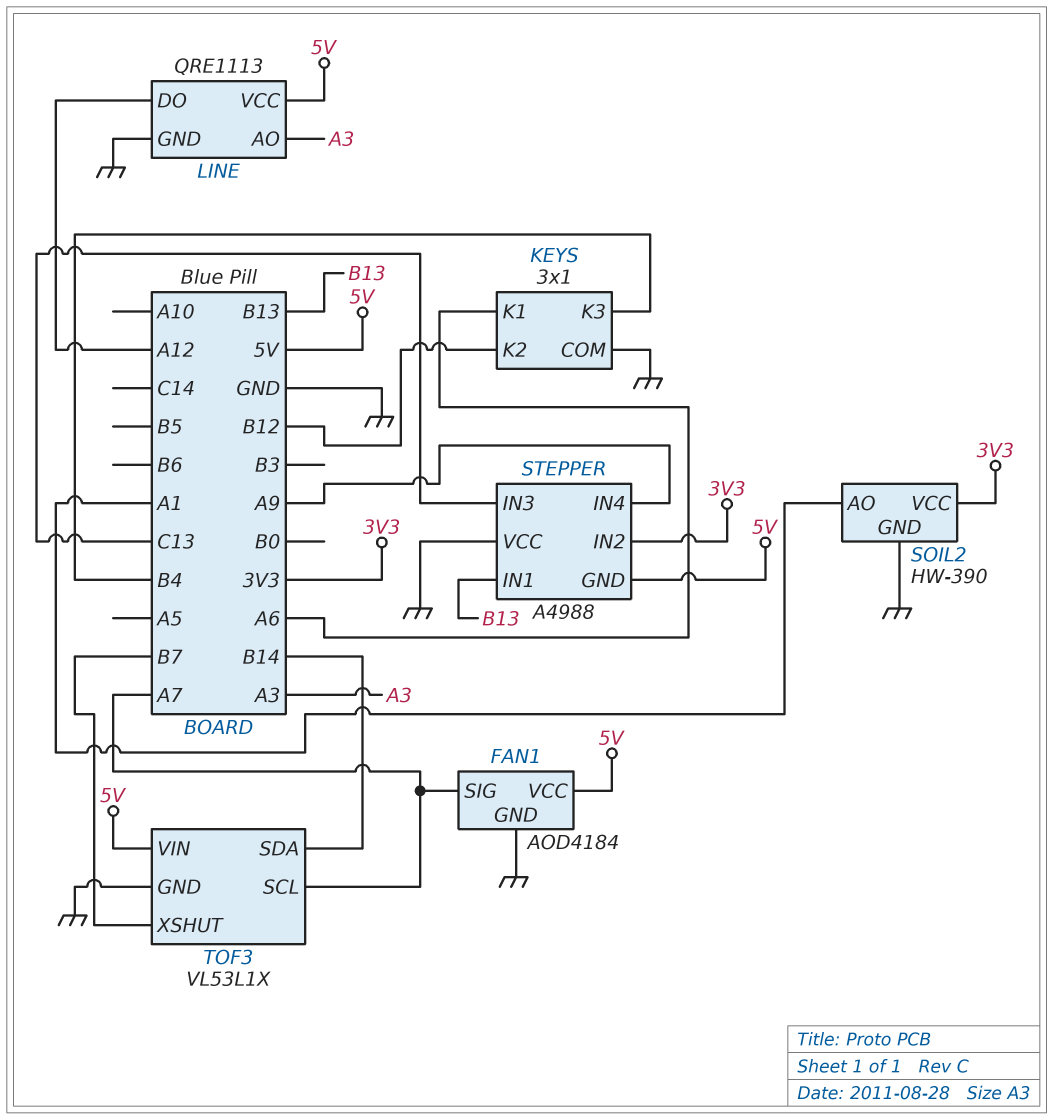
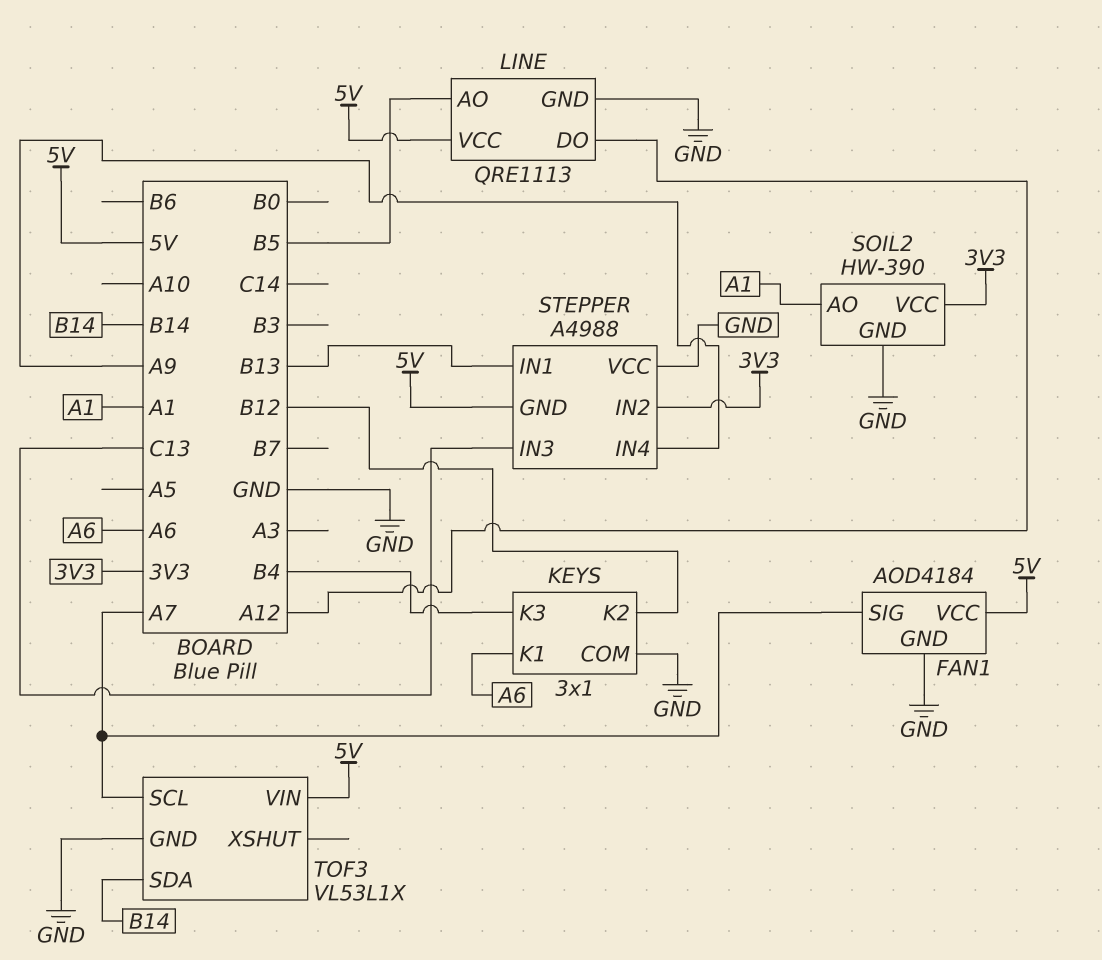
LINE pin AO: A3 -> B5
TOF3 pin XSHUT: B7 -> none

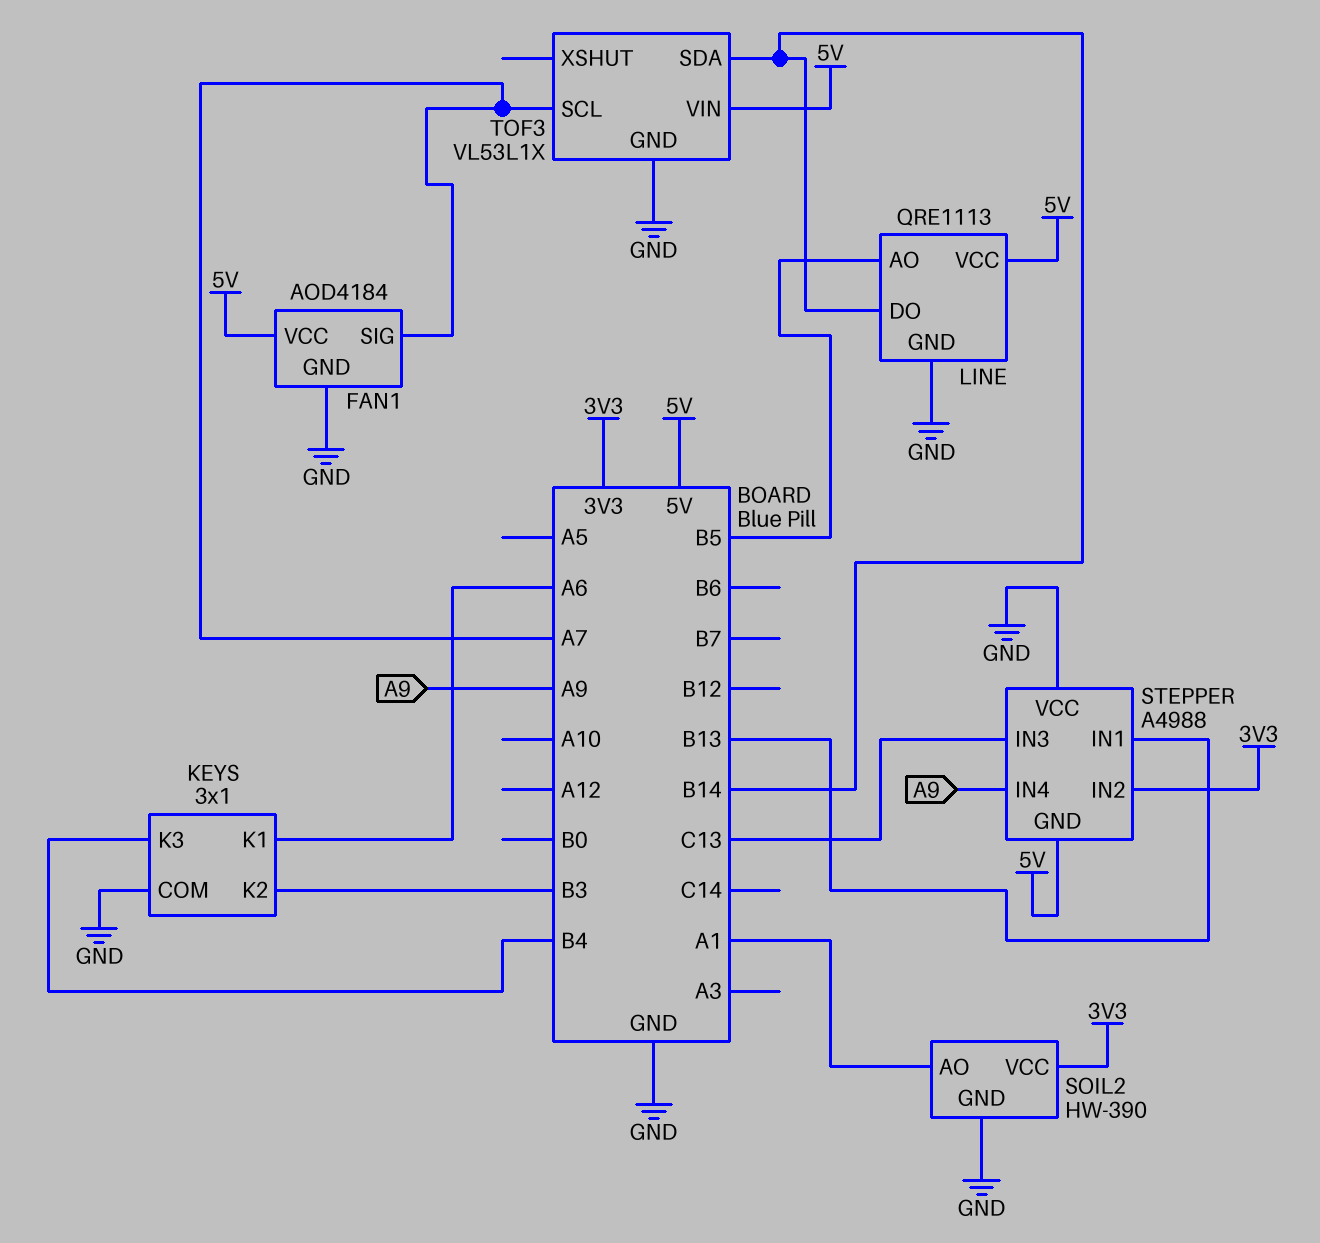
KEYS pin K2: B12 -> B3
LINE pin DO: A12 -> B14

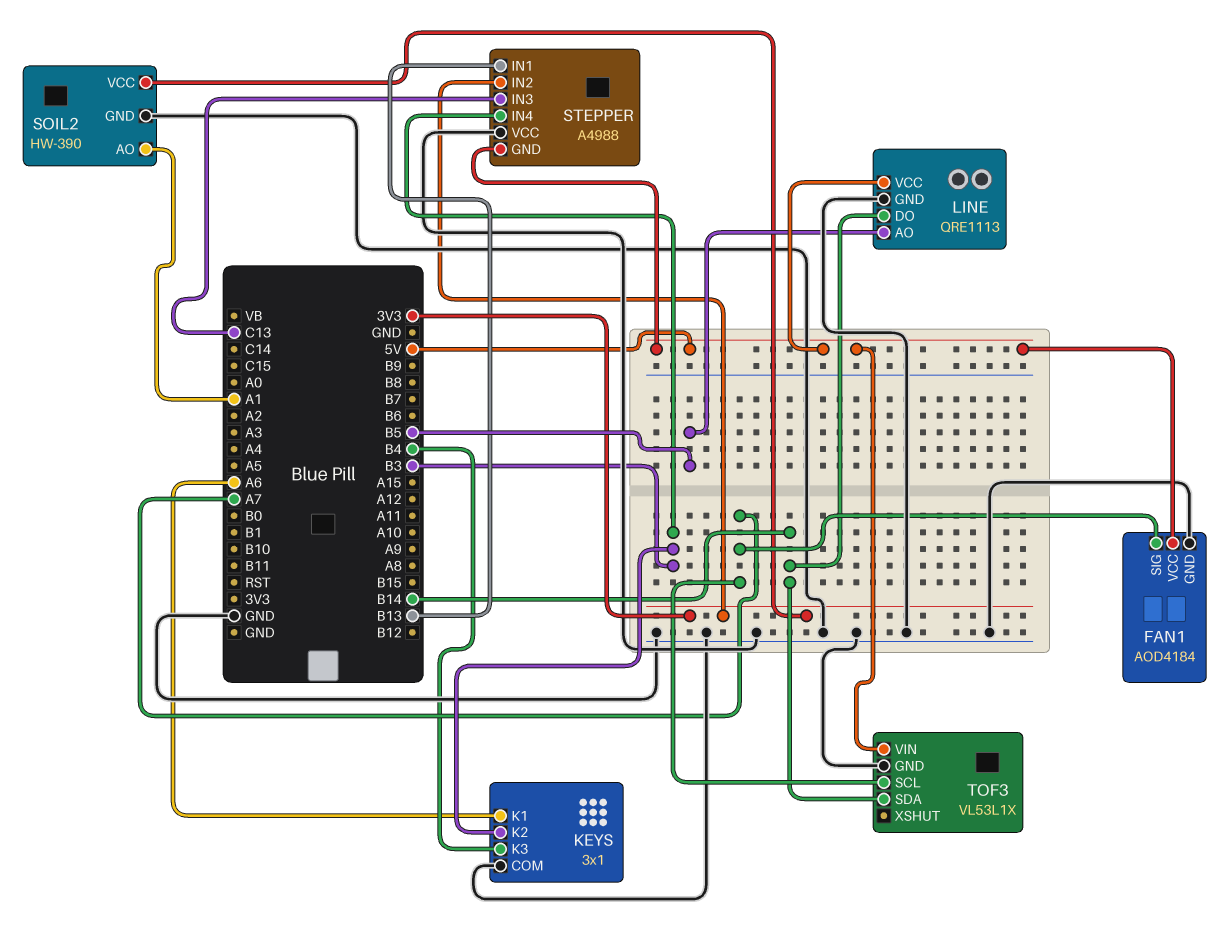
STEPPER pin IN4: A9 -> B3

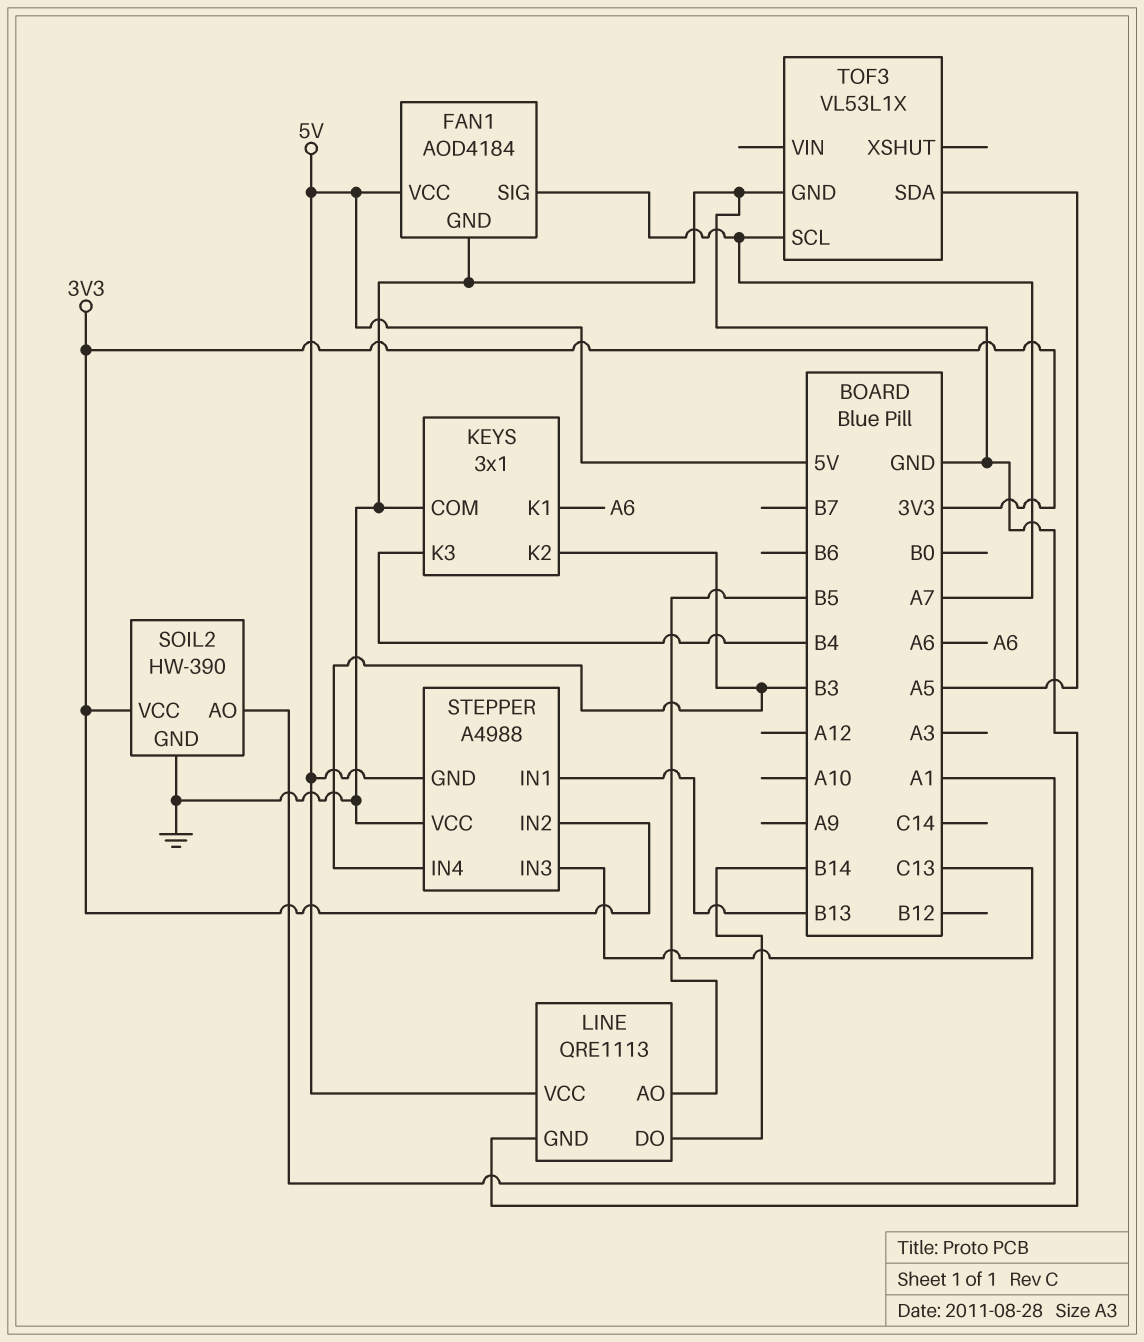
TOF3 pin SDA: B14 -> A5
TOF3 pin VIN: 5V -> none

